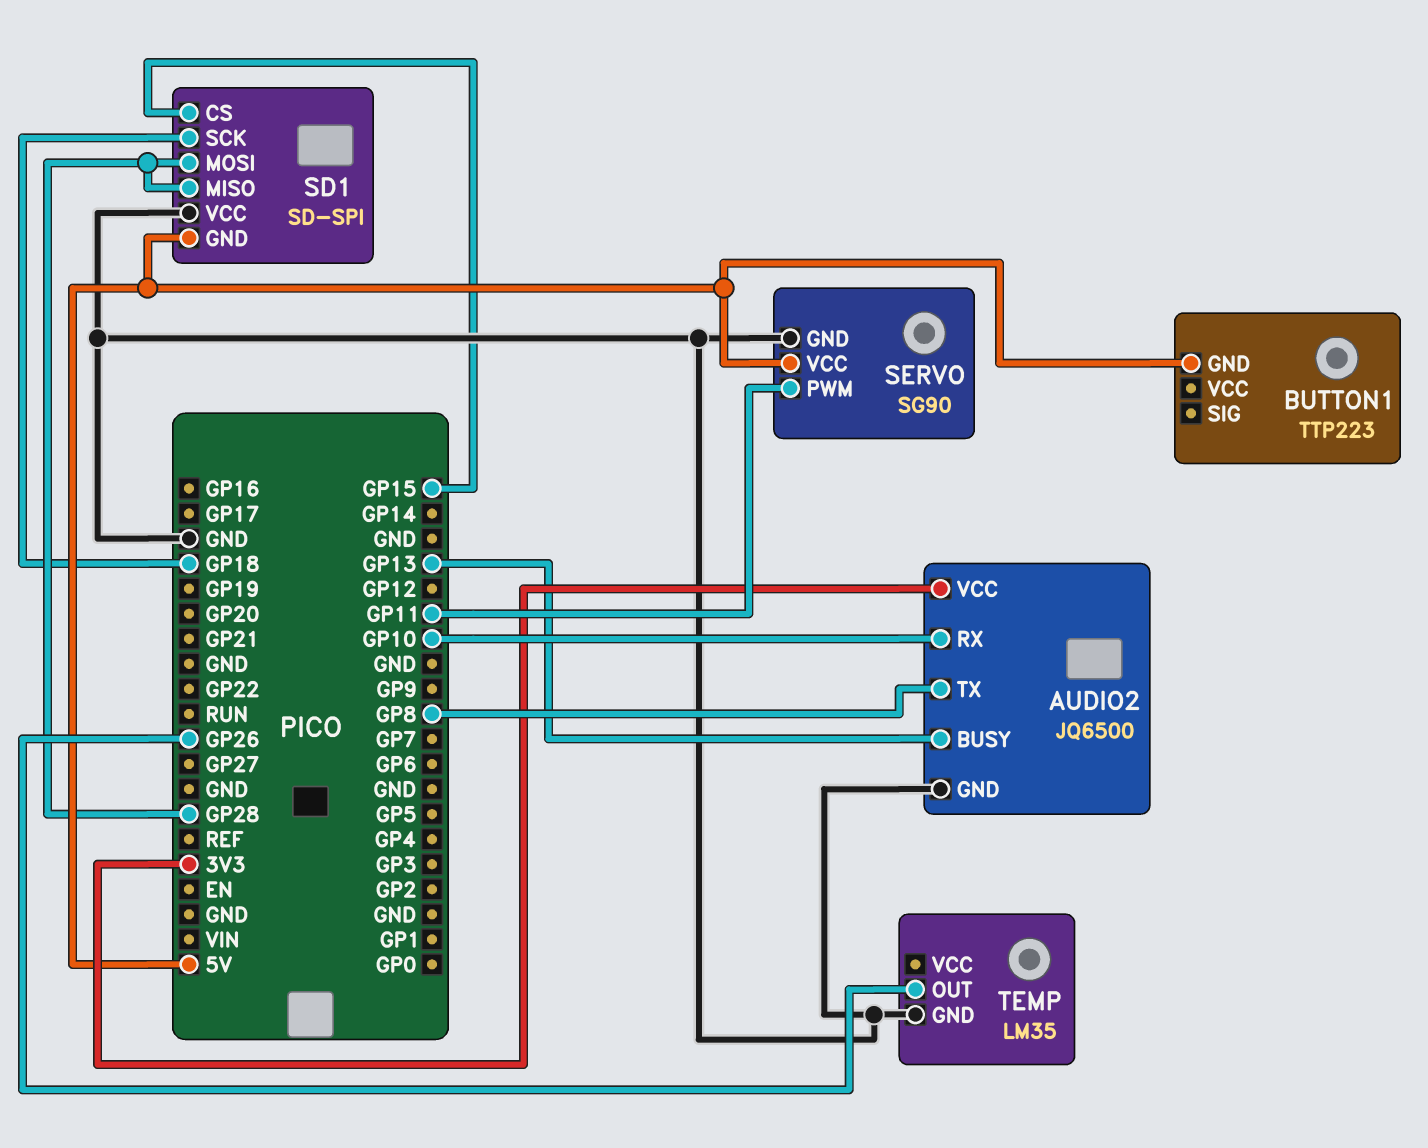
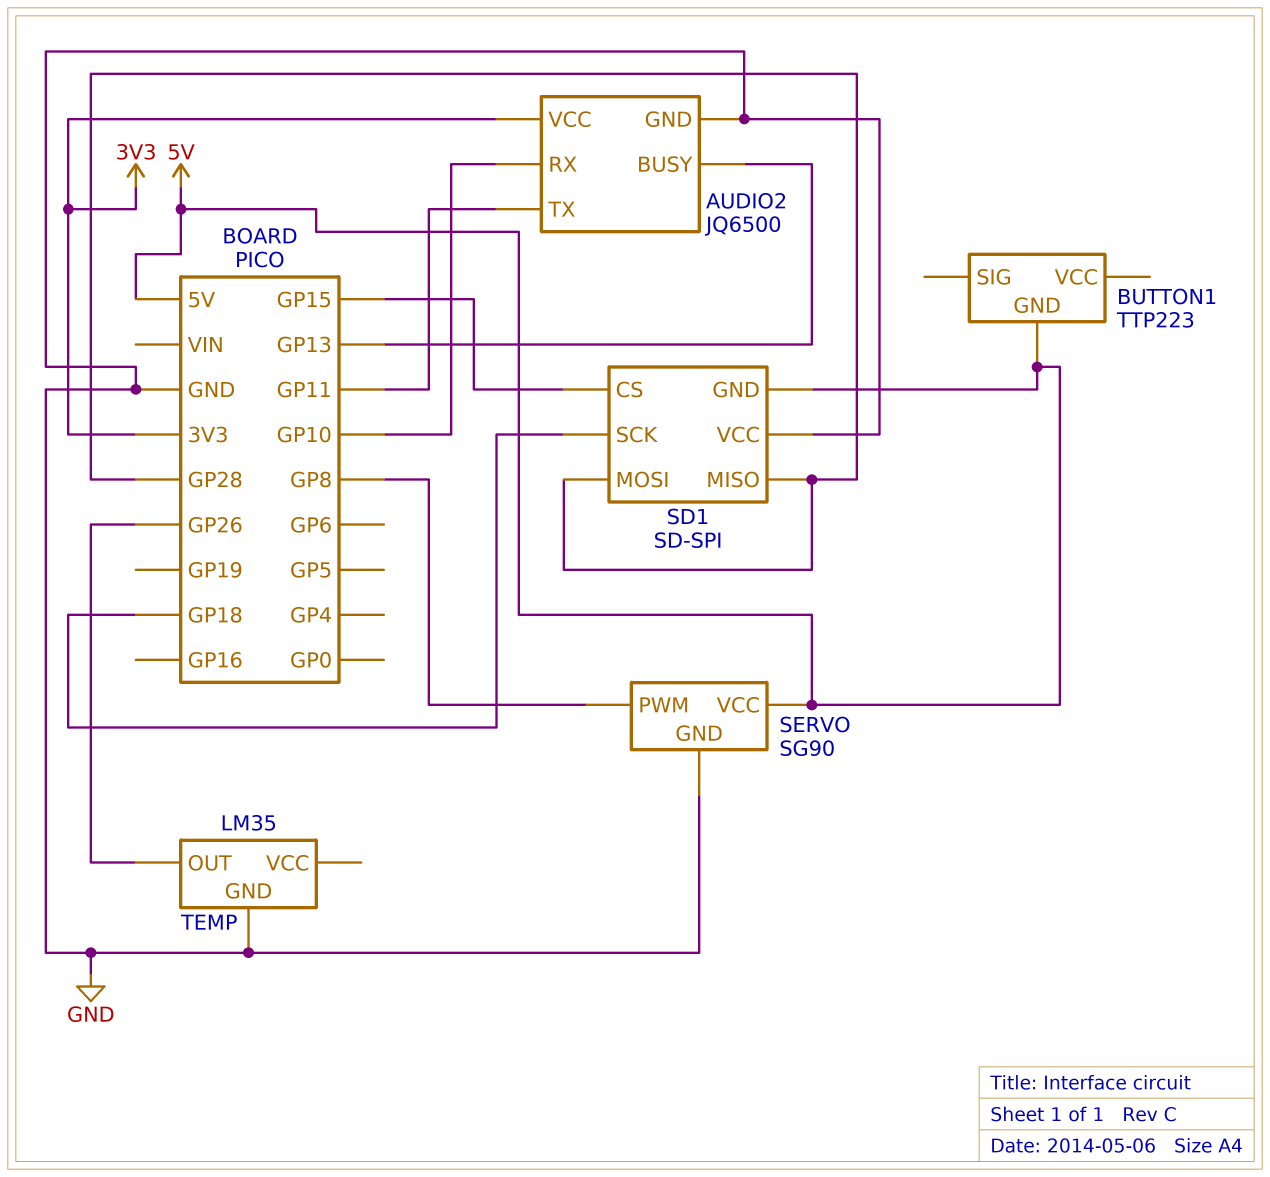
AUDIO2 pin TX: GP8 -> GP11
SERVO pin PWM: GP11 -> GP8

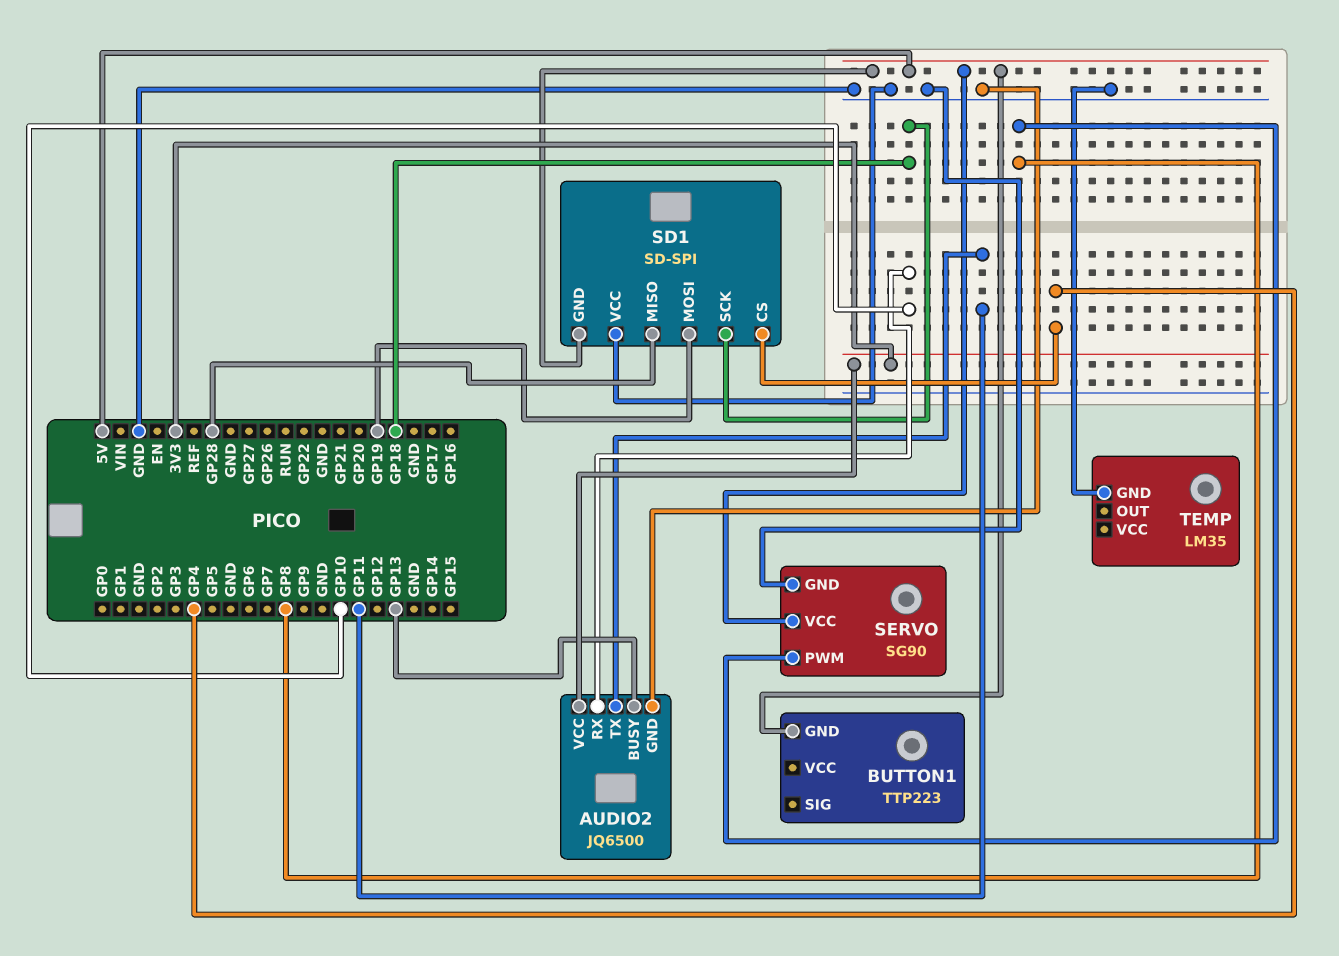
SD1 pin CS: GP15 -> GP4
SD1 pin MOSI: GP28 -> GP19
TEMP pin OUT: GP26 -> none

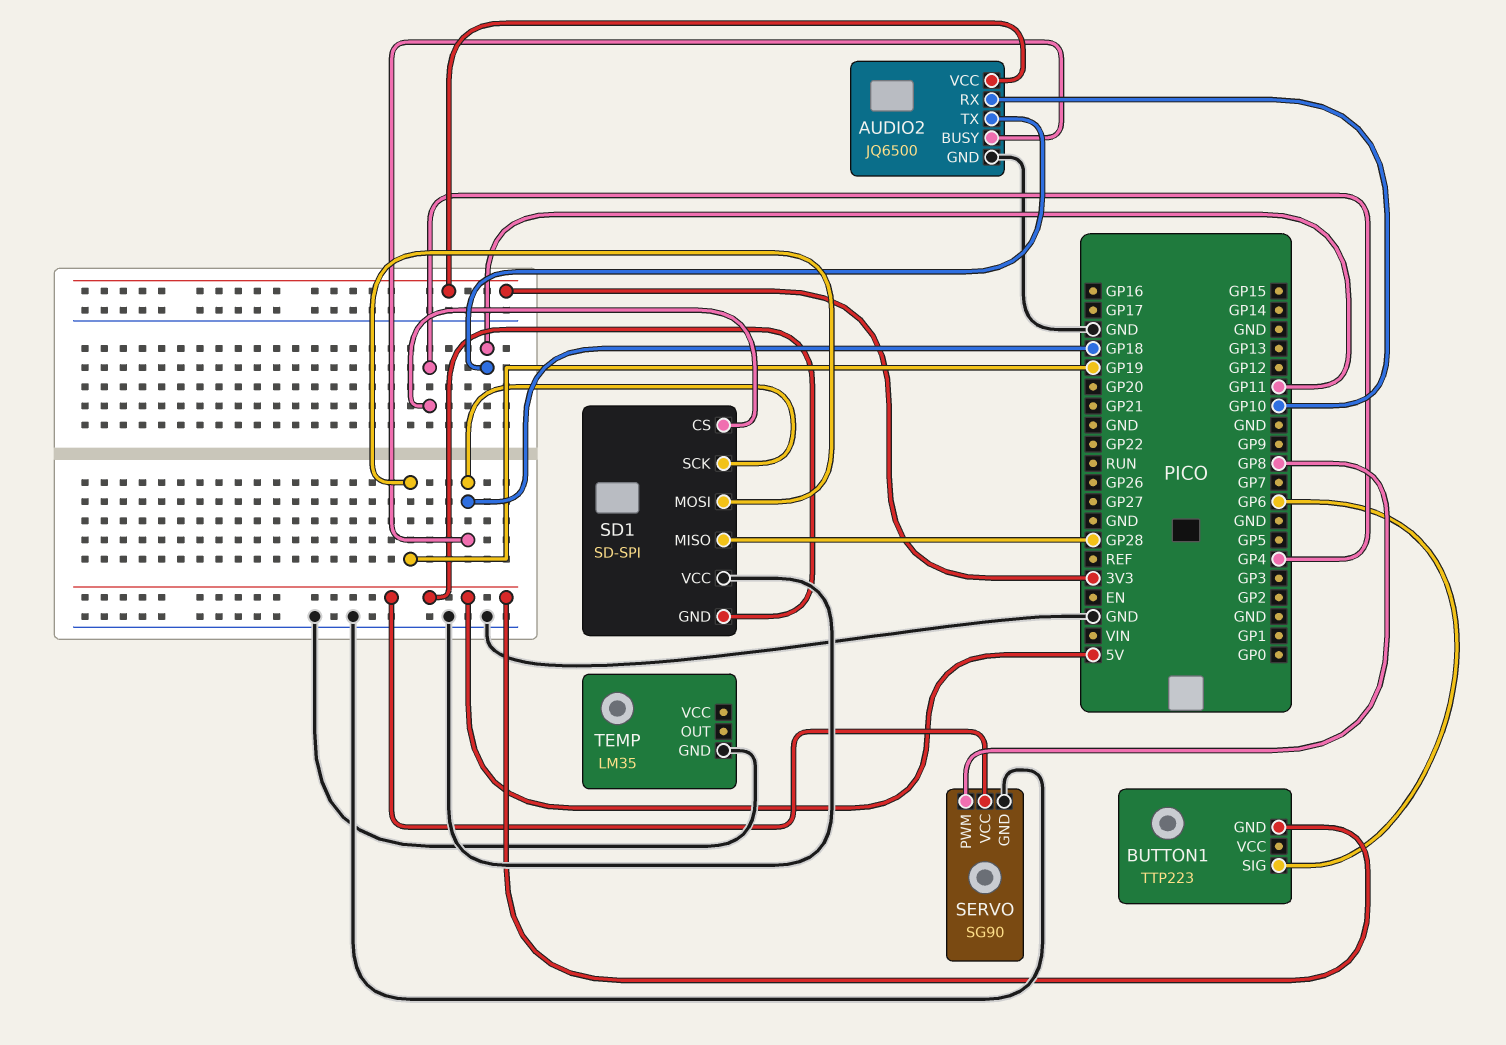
AUDIO2 pin BUSY: GP13 -> GP18
BUTTON1 pin SIG: none -> GP6

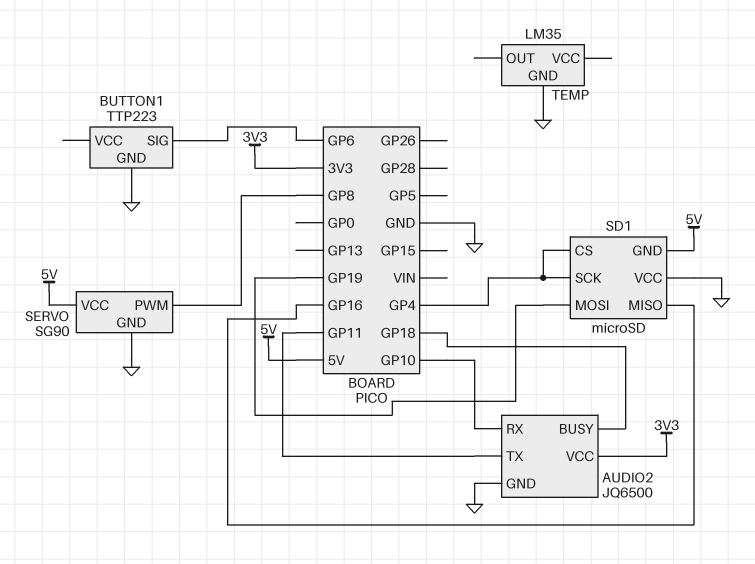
BUTTON1 pin GND: 5V -> GND
SD1: SD-SPI -> microSD
SD1 pin MISO: GP28 -> GP16
SD1 pin SCK: GP18 -> GP4

